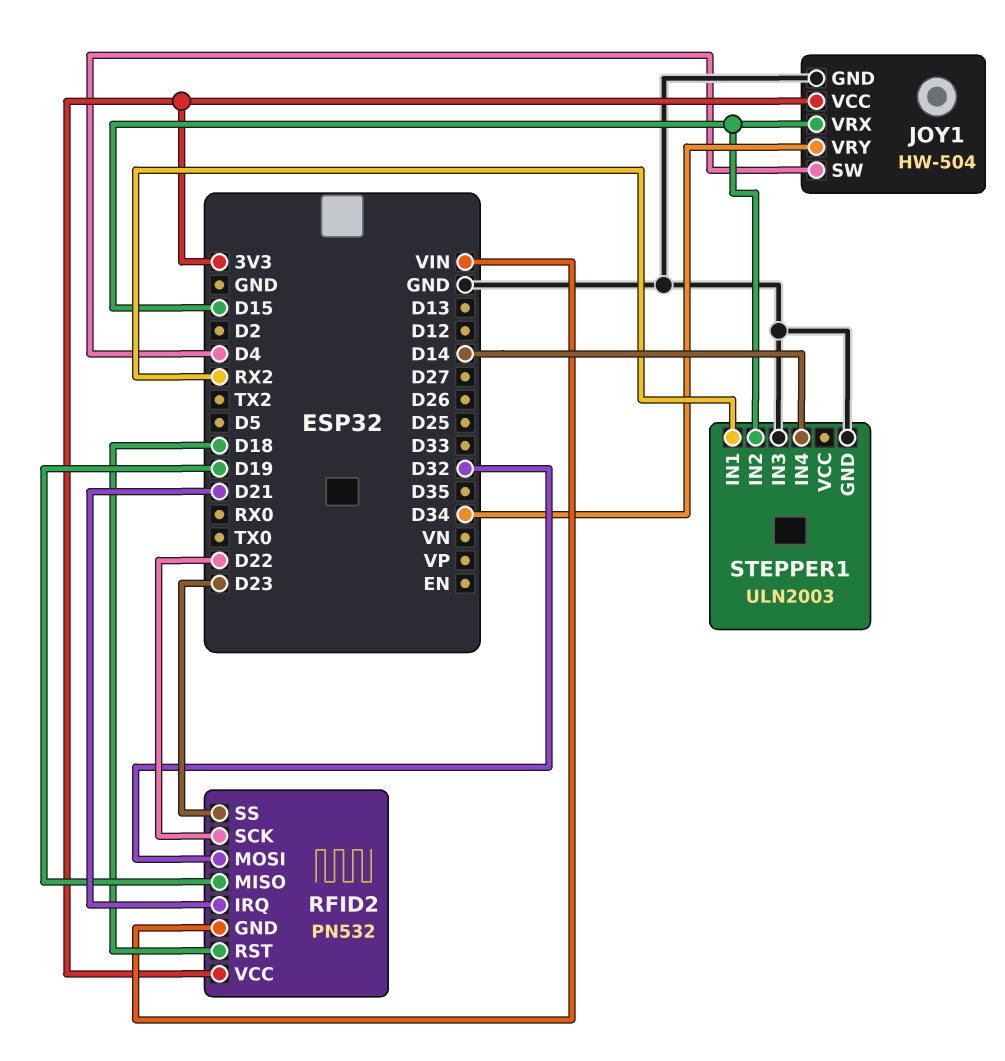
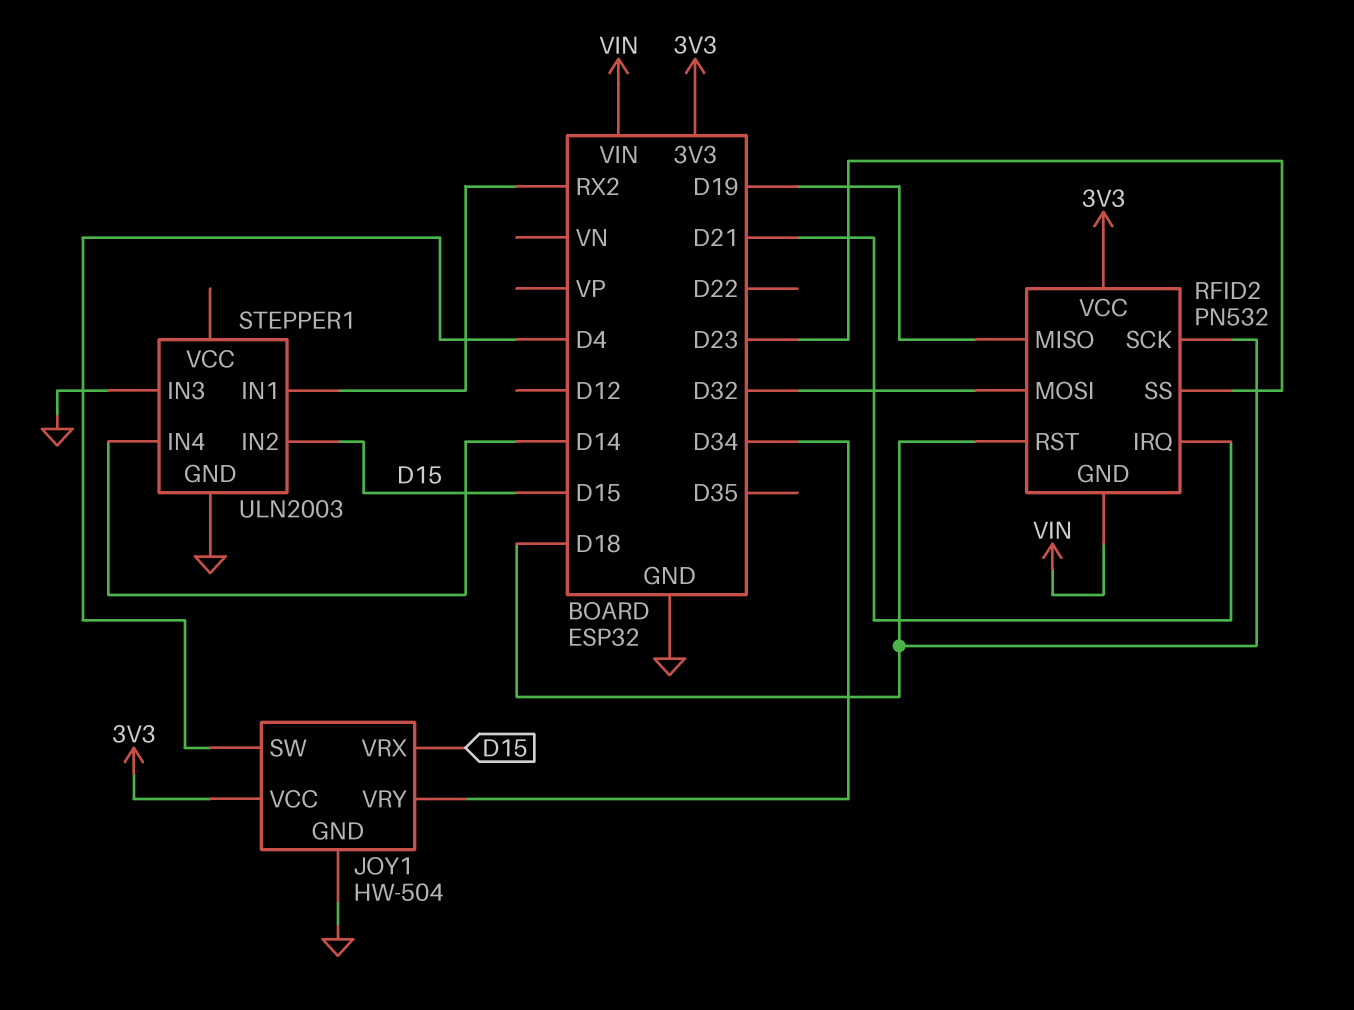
RFID2 pin SCK: D22 -> D18

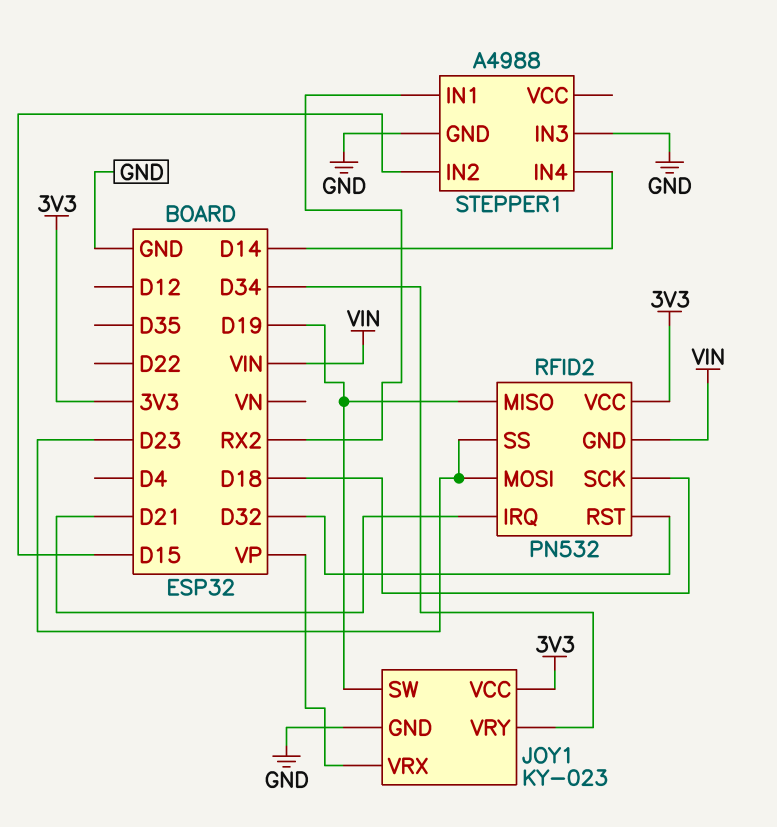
JOY1: HW-504 -> KY-023
JOY1 pin SW: D4 -> D19
JOY1 pin VRX: D15 -> VP
RFID2 pin MOSI: D32 -> D23
RFID2 pin RST: D18 -> D32
STEPPER1: ULN2003 -> A4988

